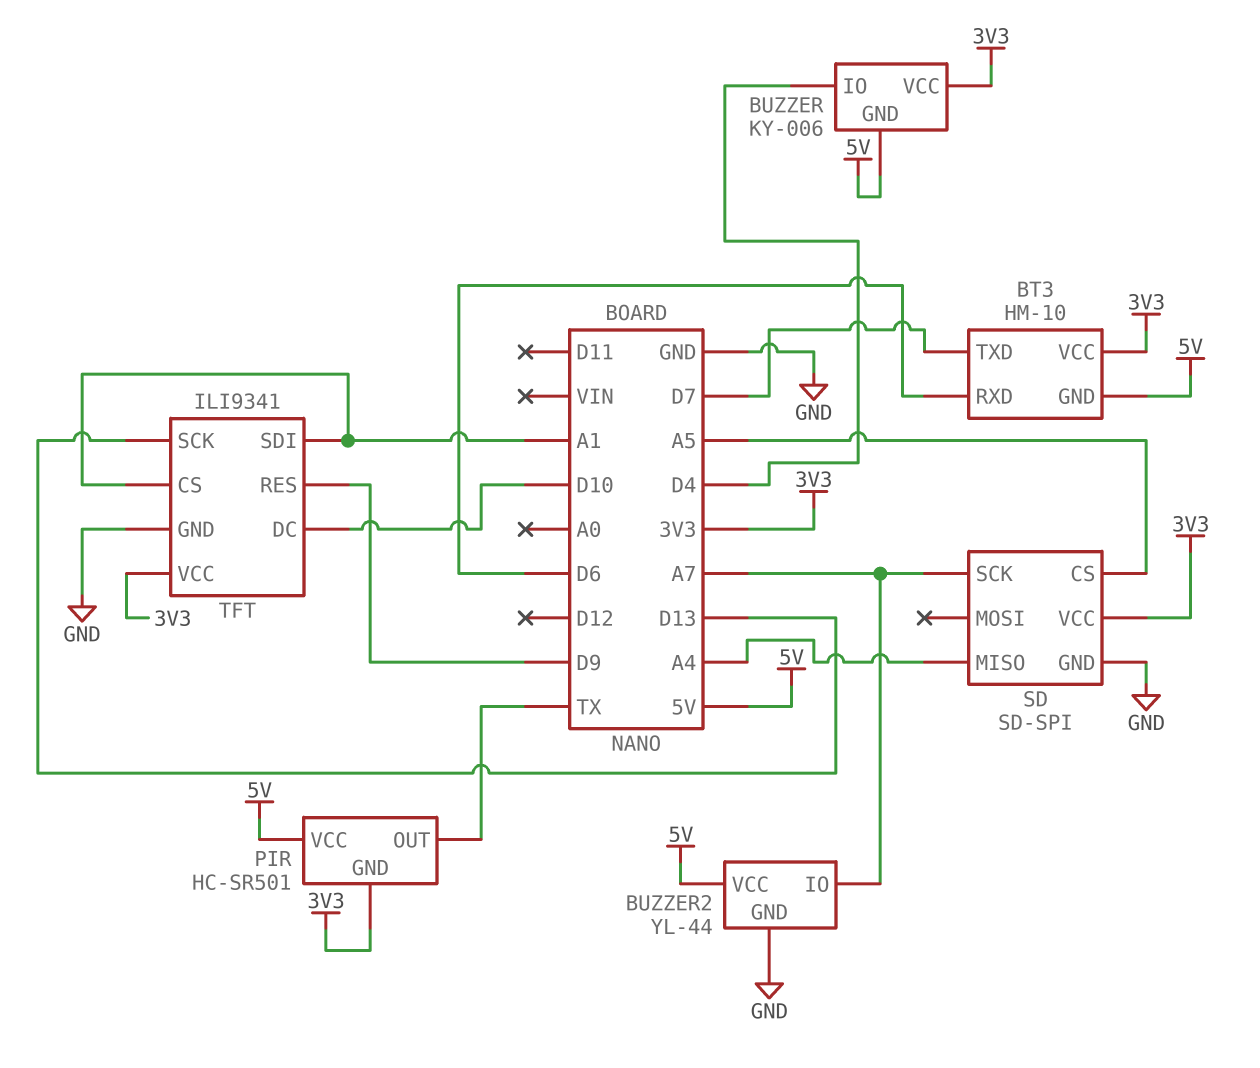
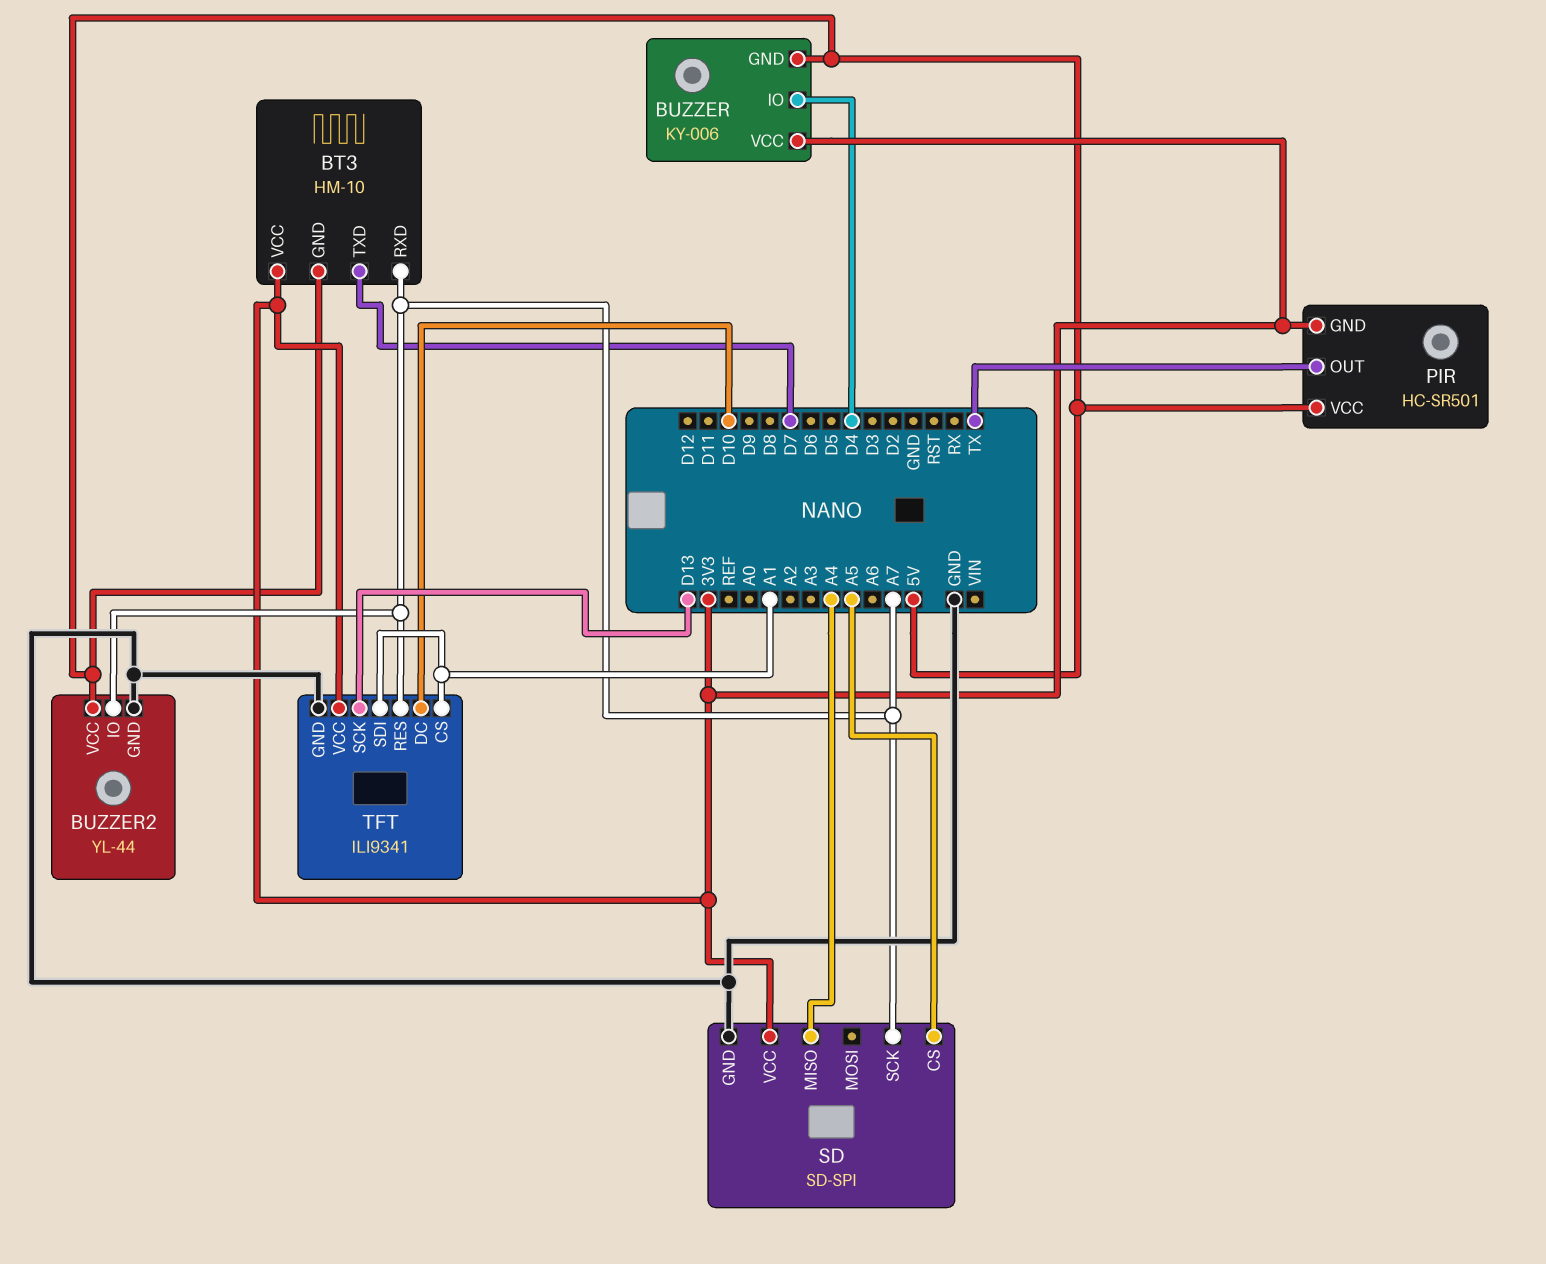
BT3 pin RXD: D6 -> A7
TFT pin RES: D9 -> A7

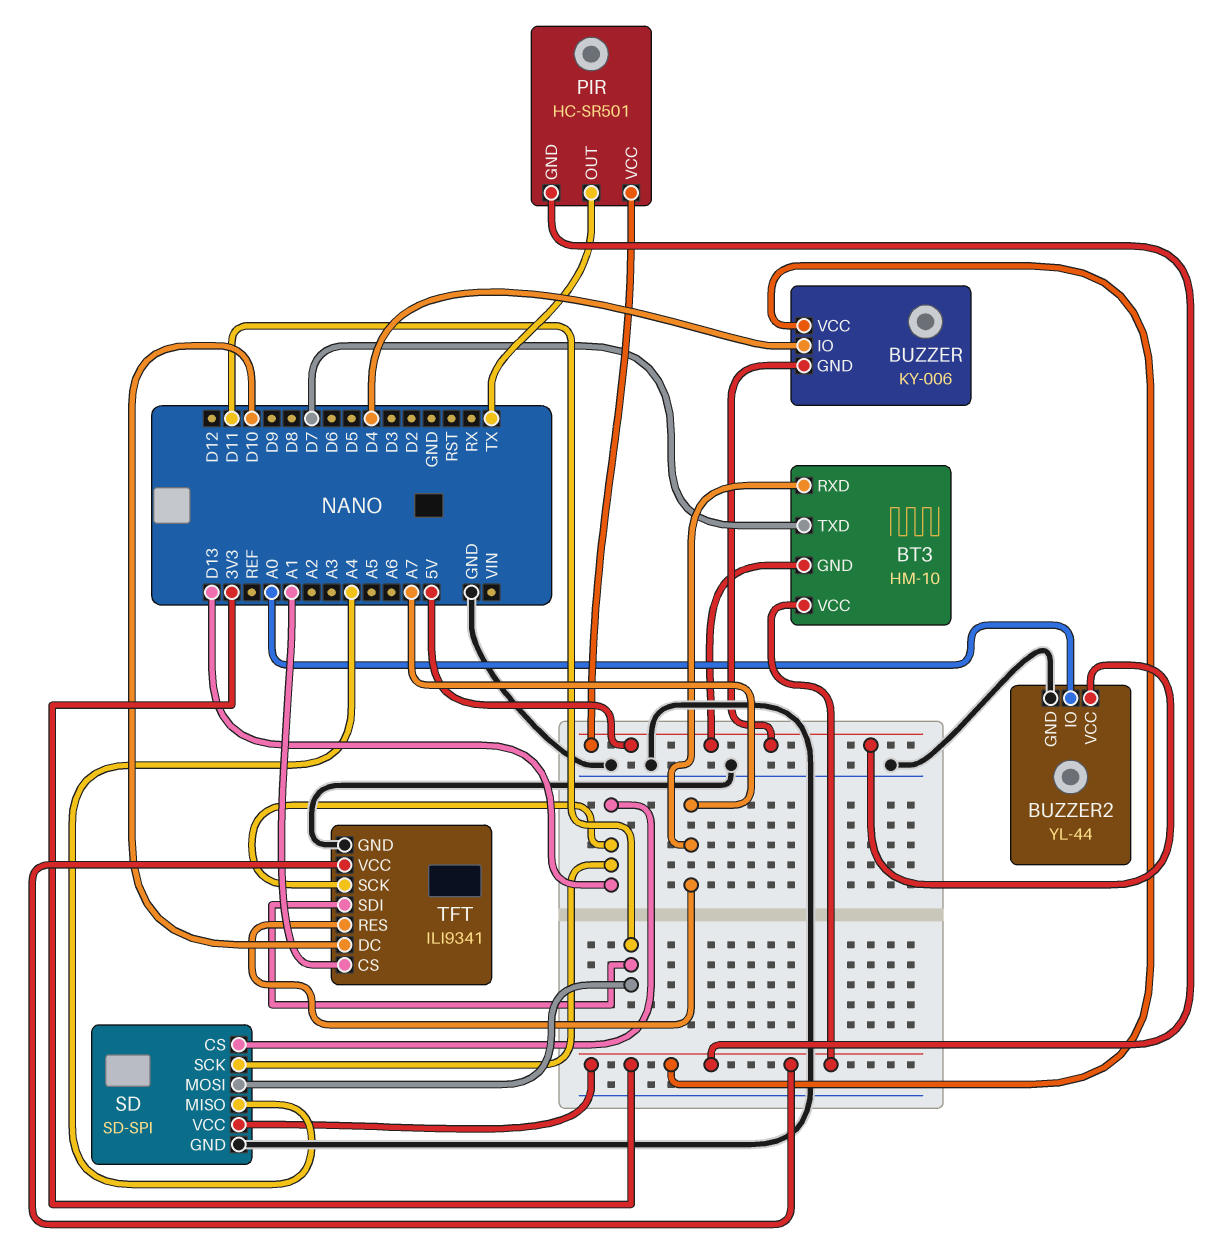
BUZZER2 pin IO: A7 -> A0
SD pin CS: A5 -> D13
SD pin MOSI: none -> D11
SD pin SCK: A7 -> D13
TFT pin SDI: A1 -> D11

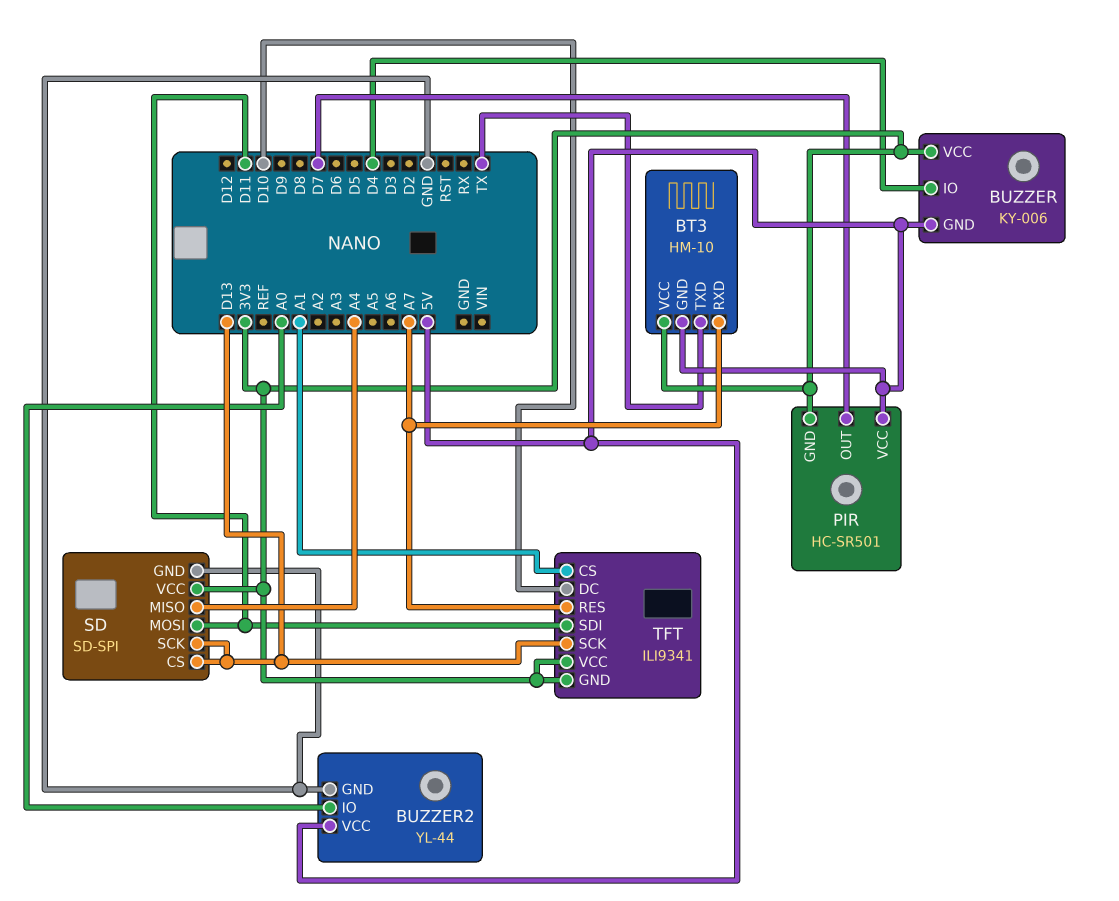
BT3 pin TXD: D7 -> TX
PIR pin OUT: TX -> D7
TFT pin GND: GND -> 3V3

